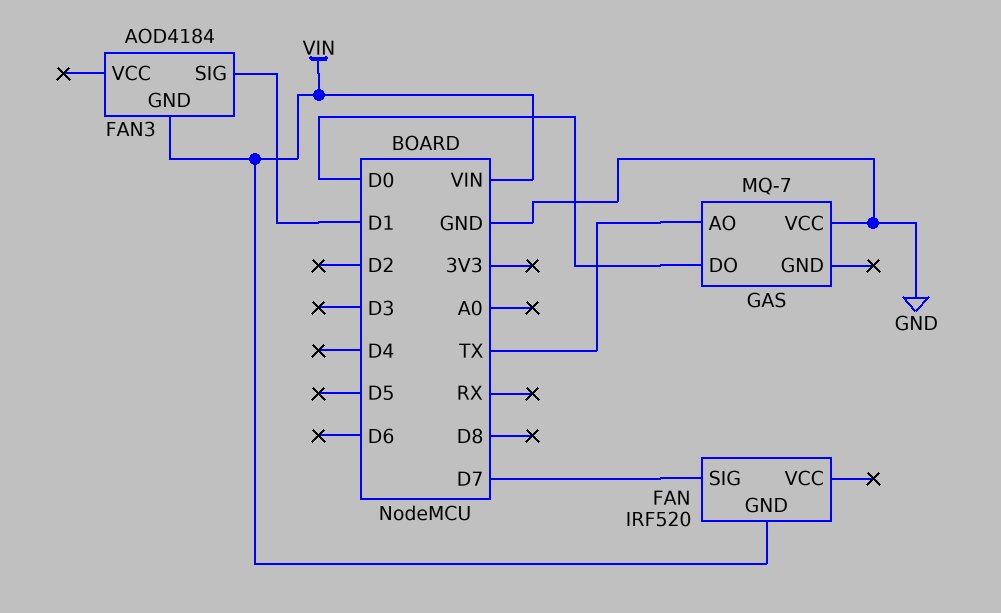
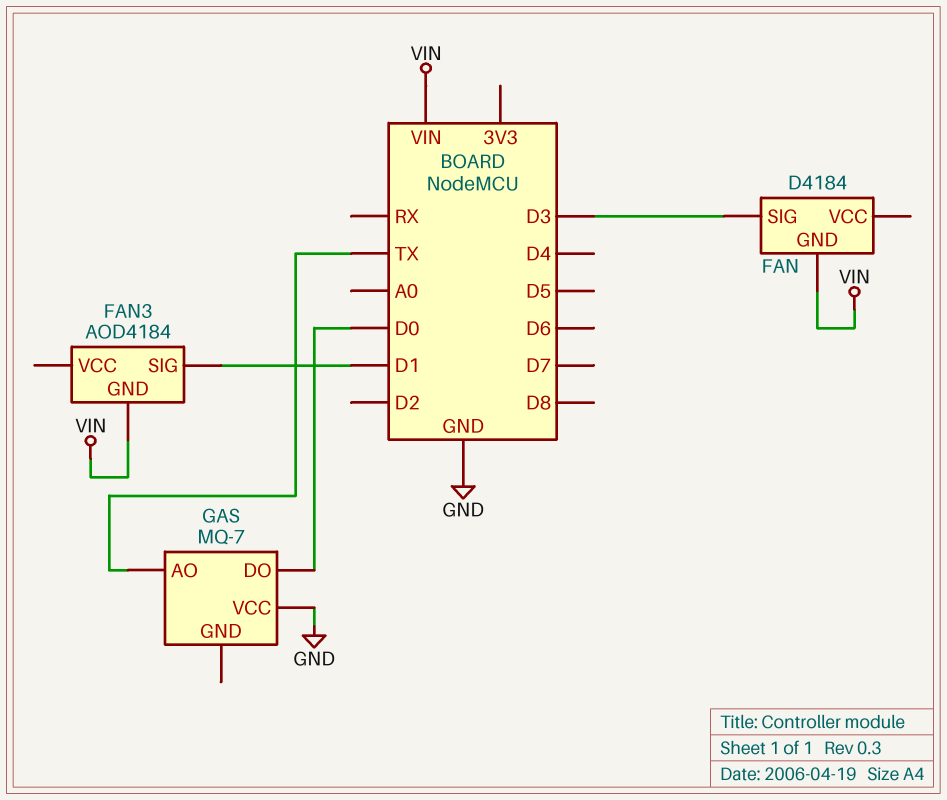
FAN: IRF520 -> D4184
FAN pin SIG: D7 -> D3

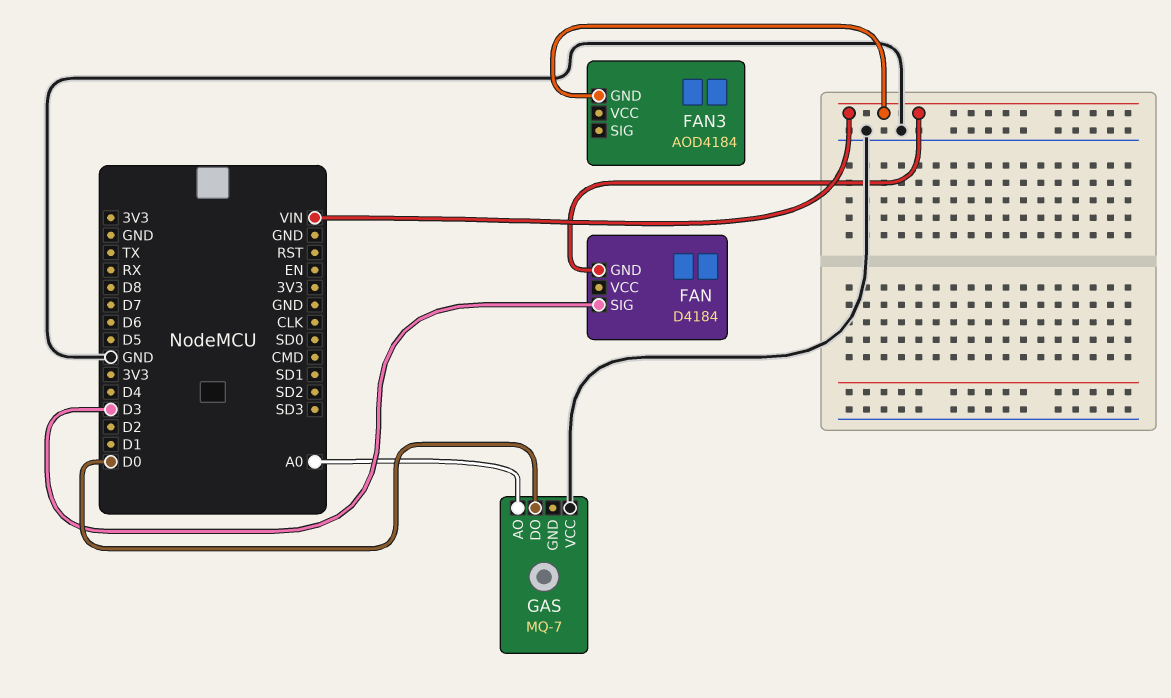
FAN3 pin SIG: D1 -> none
GAS pin AO: TX -> A0

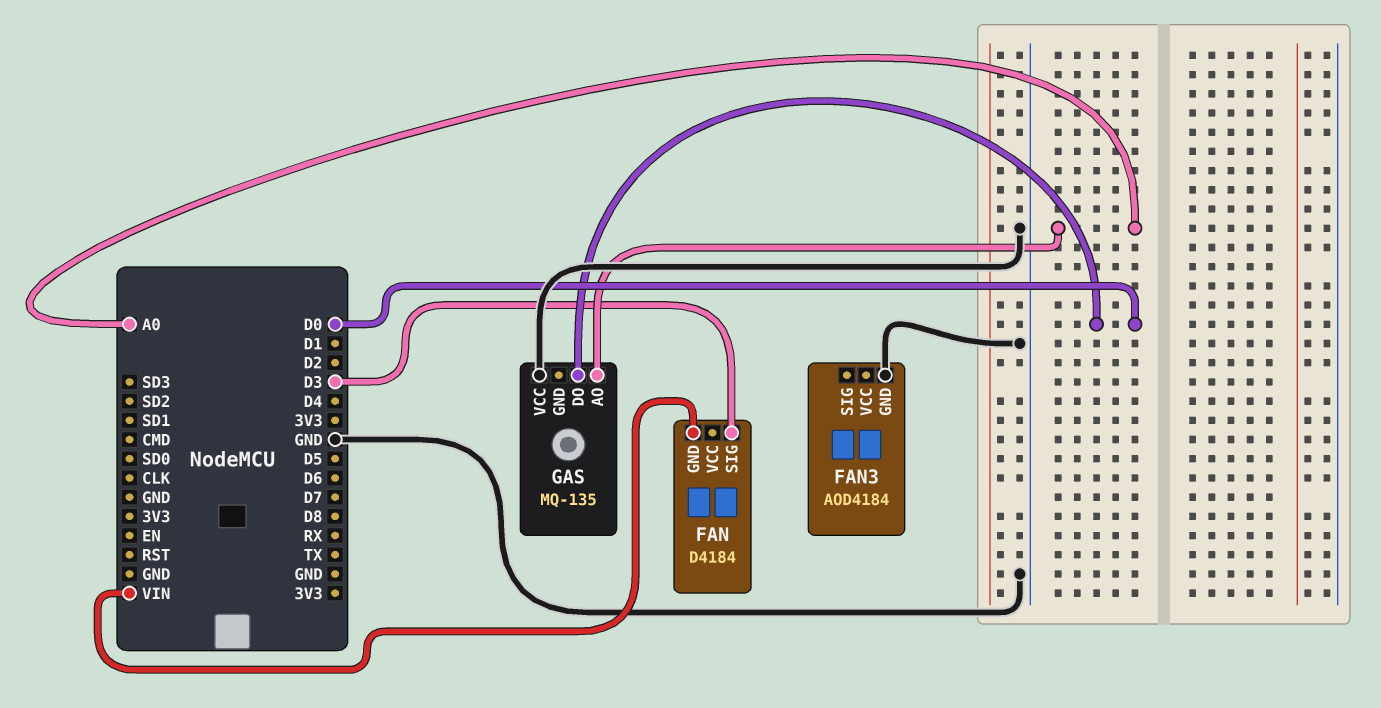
FAN3 pin GND: VIN -> GND
GAS: MQ-7 -> MQ-135

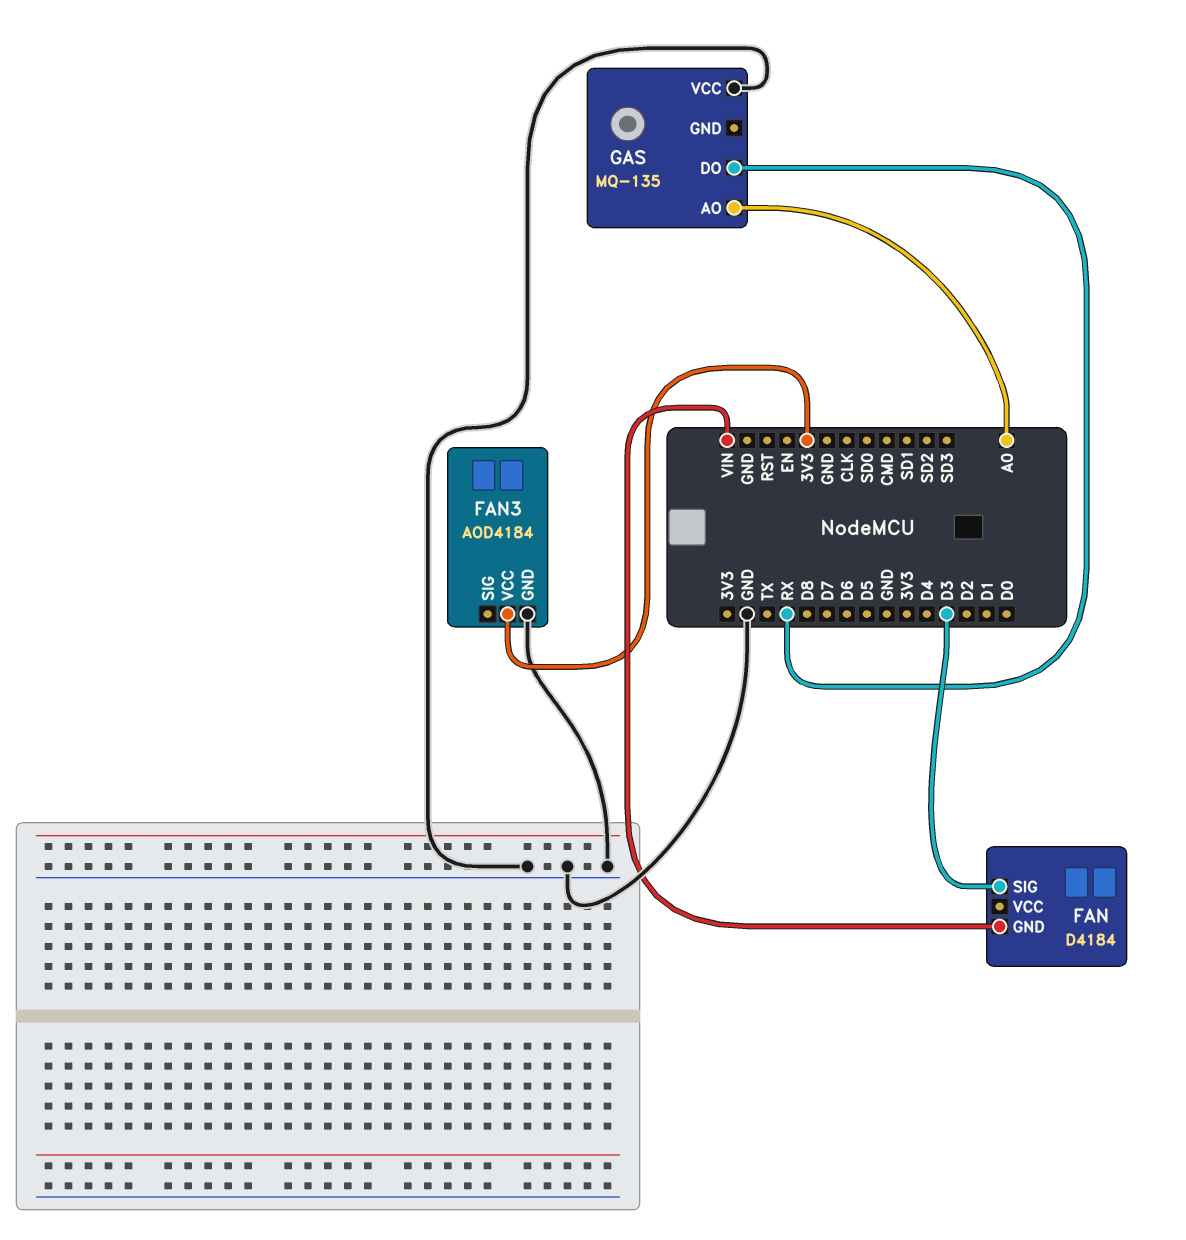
FAN3 pin VCC: none -> 3V3
GAS pin DO: D0 -> RX

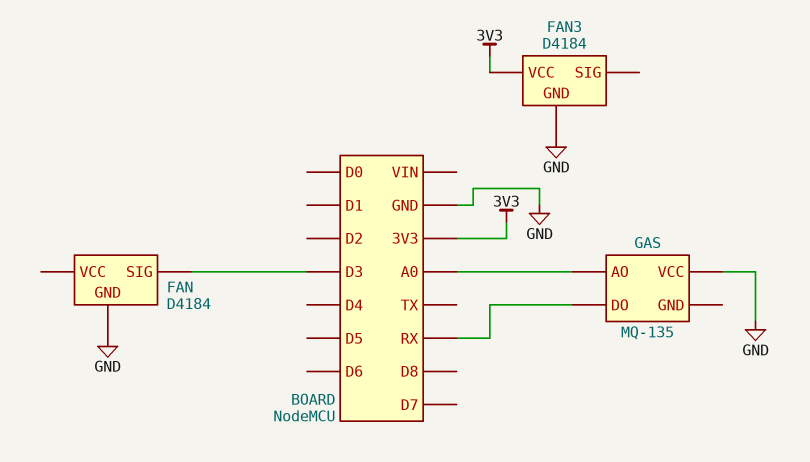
FAN pin GND: VIN -> GND
FAN3: AOD4184 -> D4184

